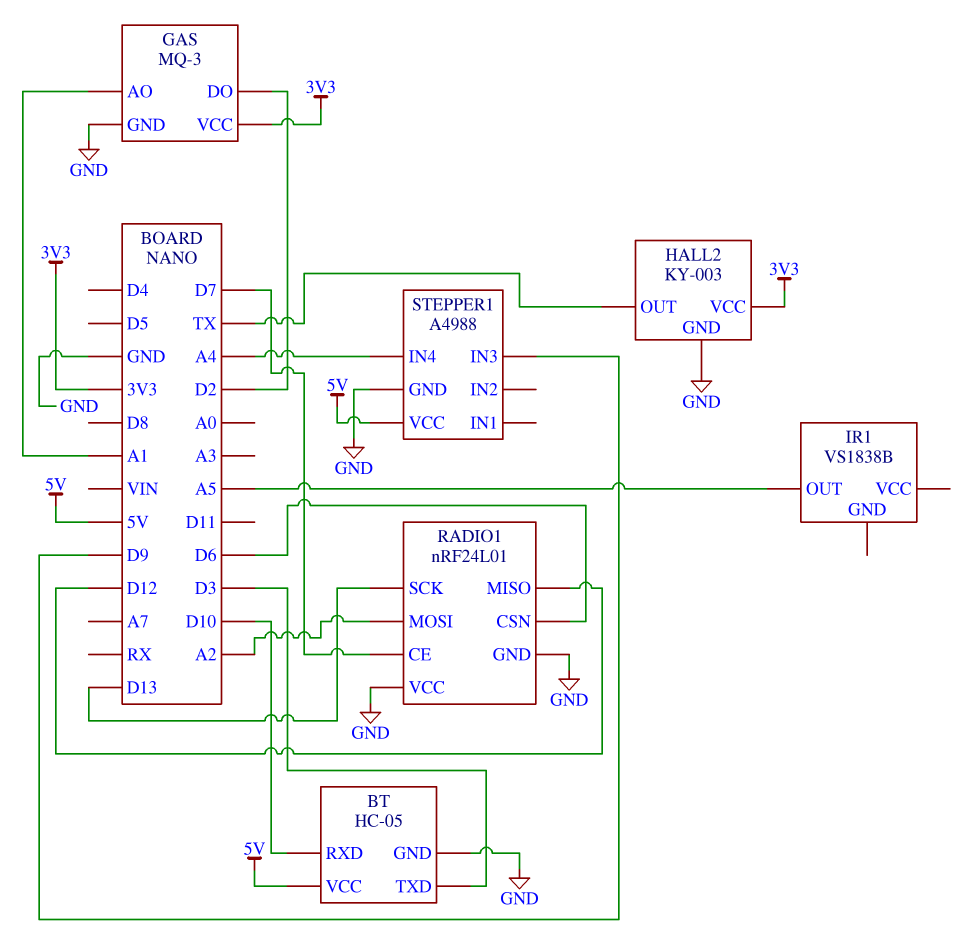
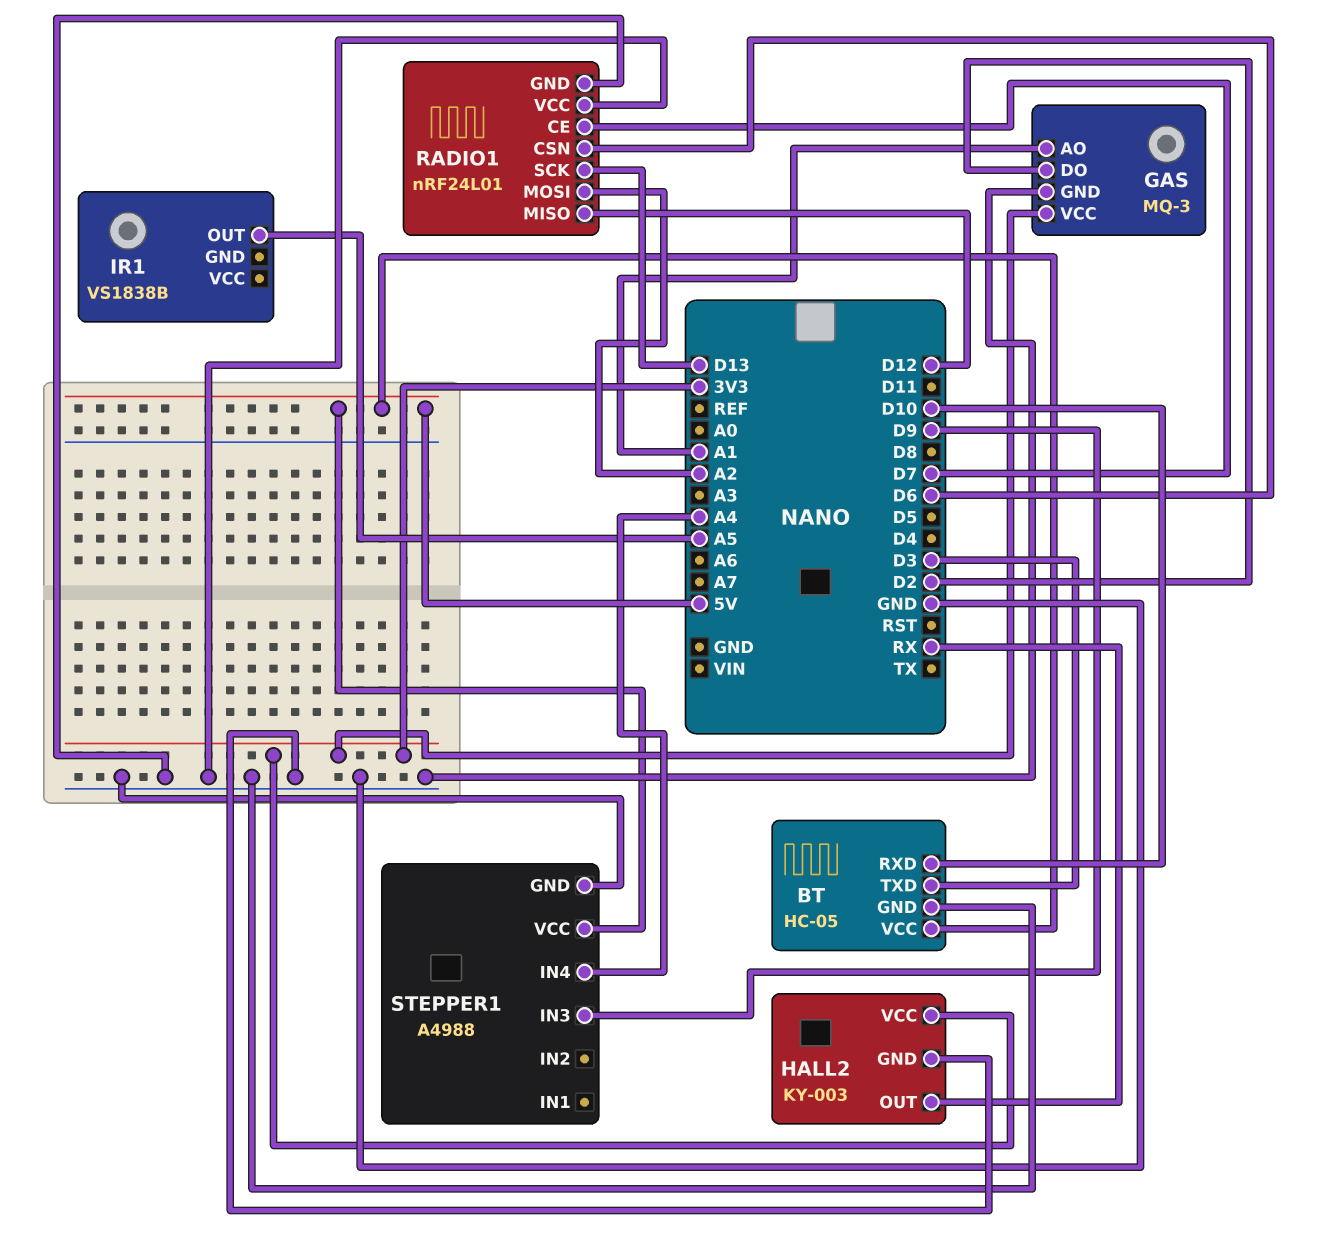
HALL2 pin OUT: TX -> RX

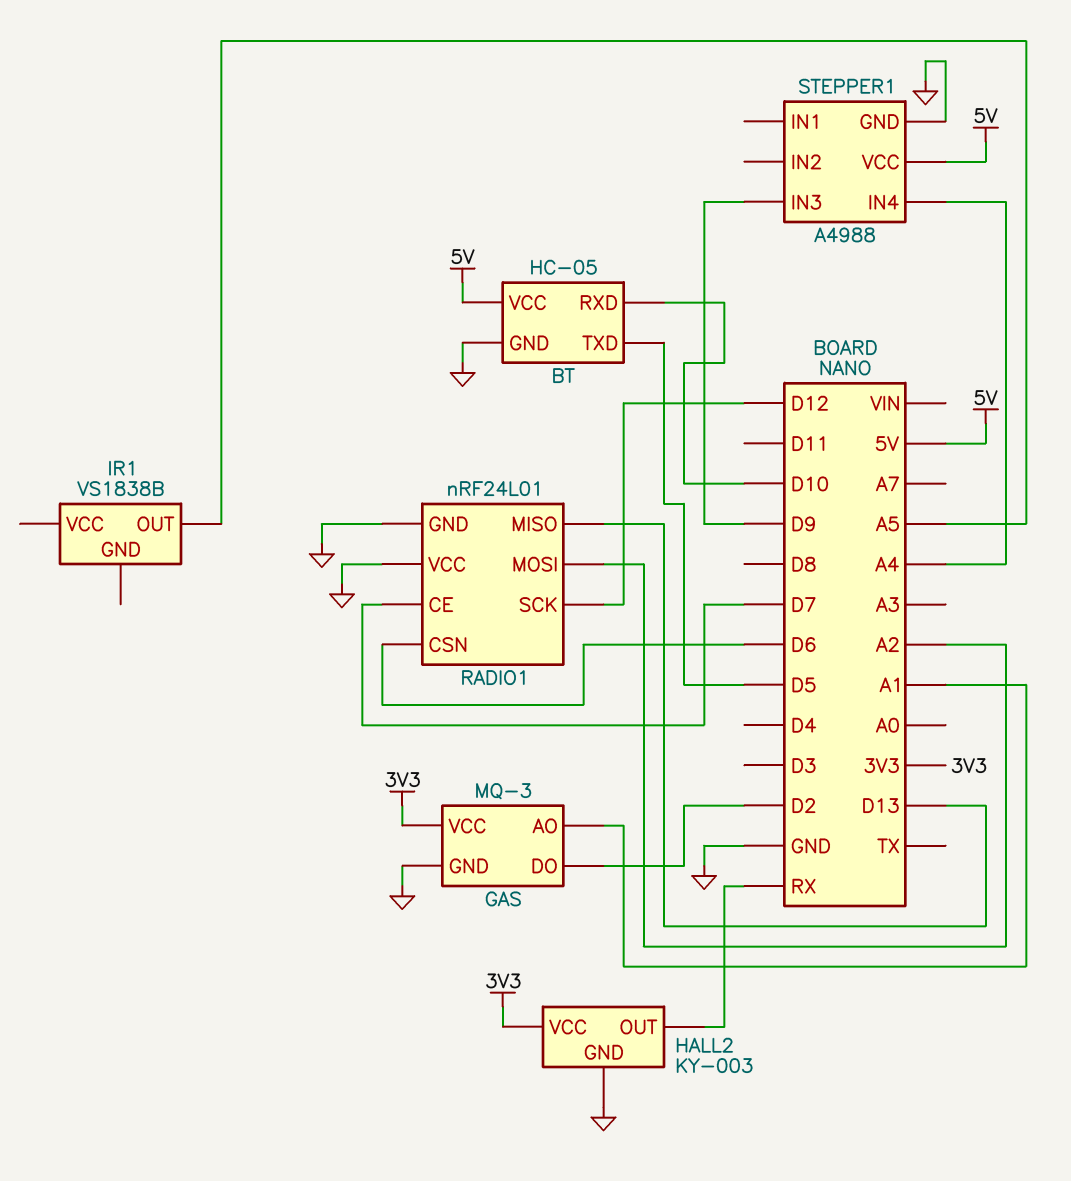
BT pin TXD: D3 -> D5
RADIO1 pin MISO: D12 -> D13
RADIO1 pin SCK: D13 -> D12

